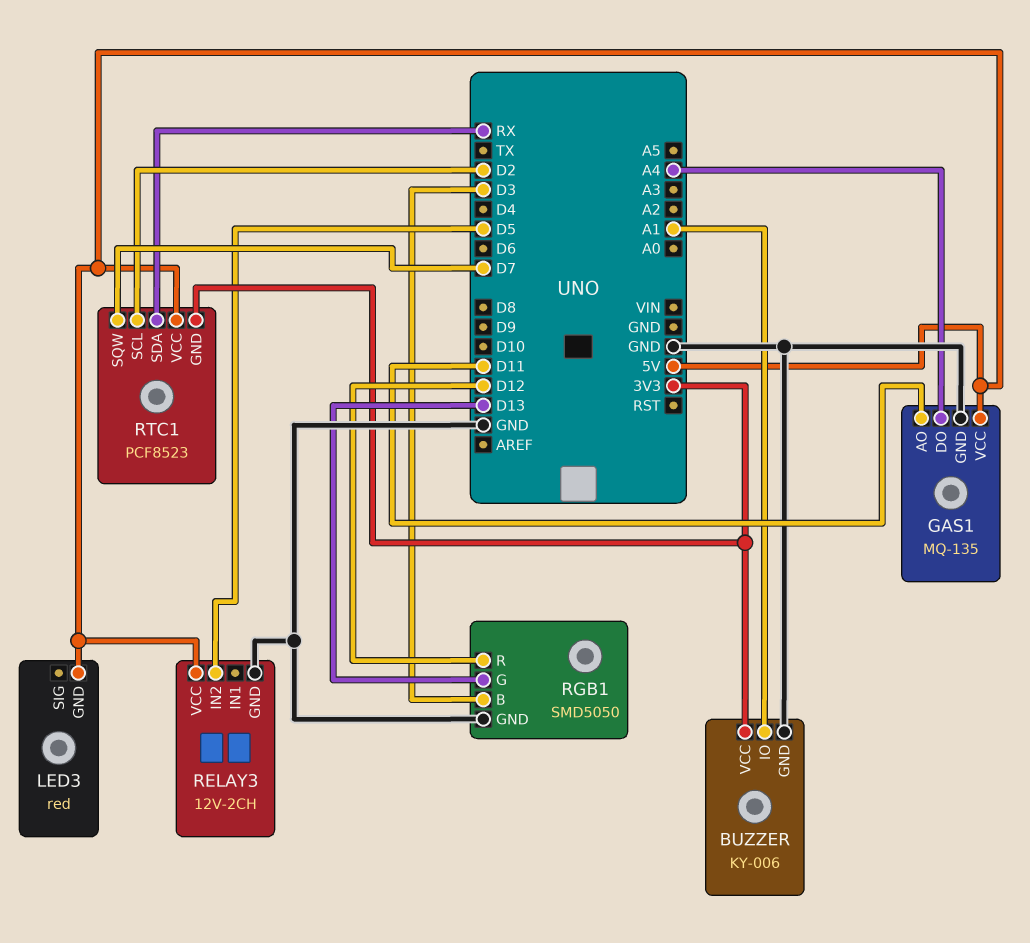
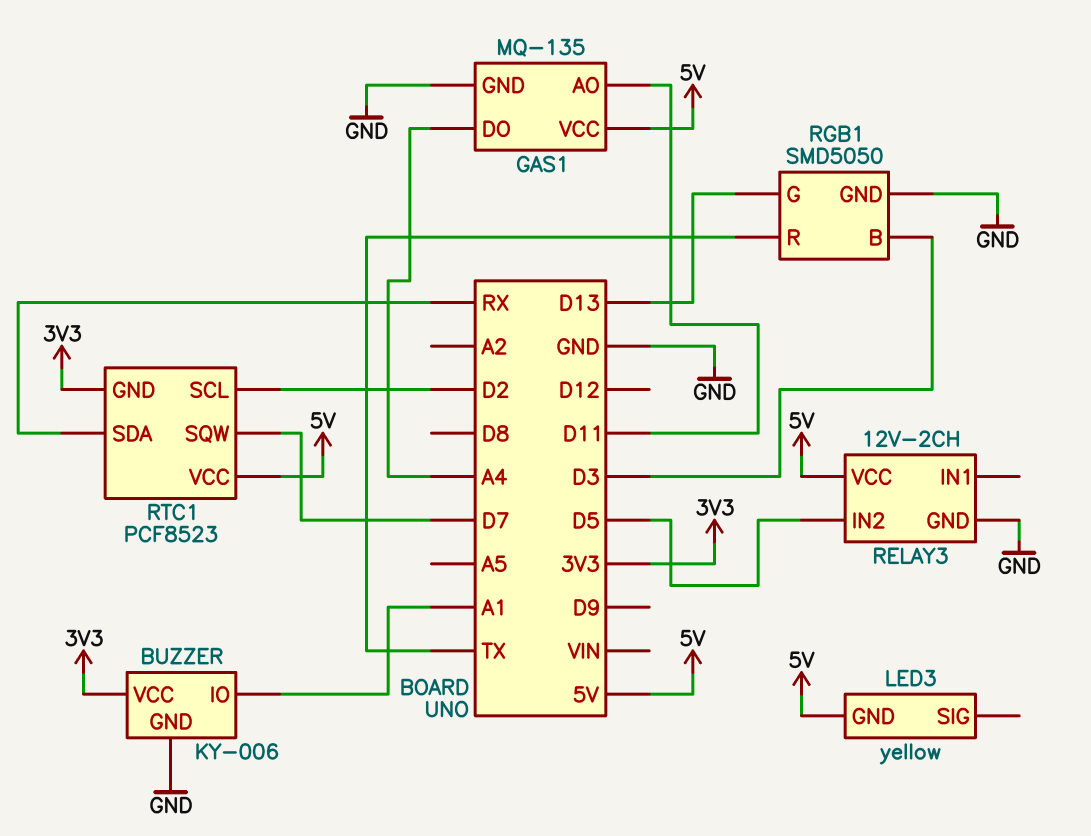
LED3: red -> yellow
RGB1 pin R: D12 -> TX

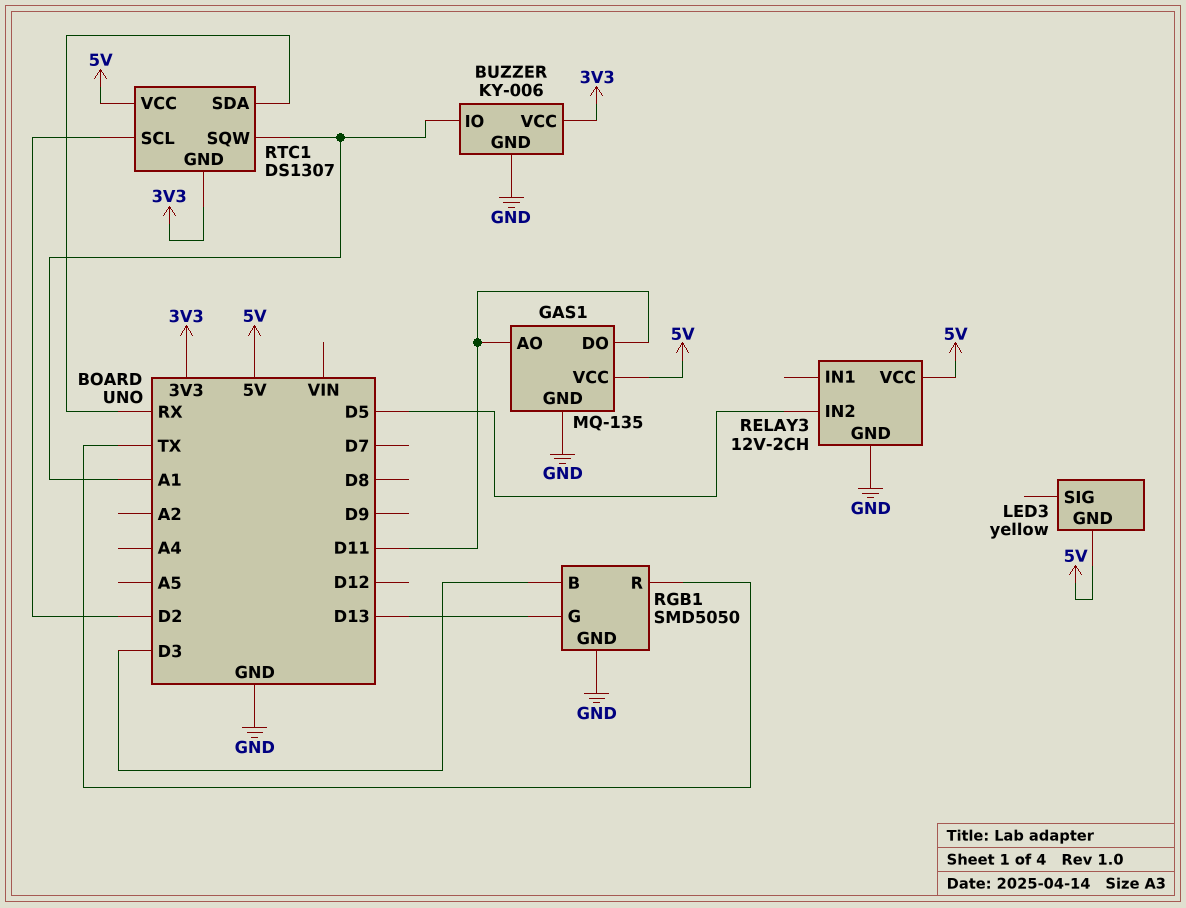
GAS1 pin DO: A4 -> D11
RTC1: PCF8523 -> DS1307
RTC1 pin SQW: D7 -> A1

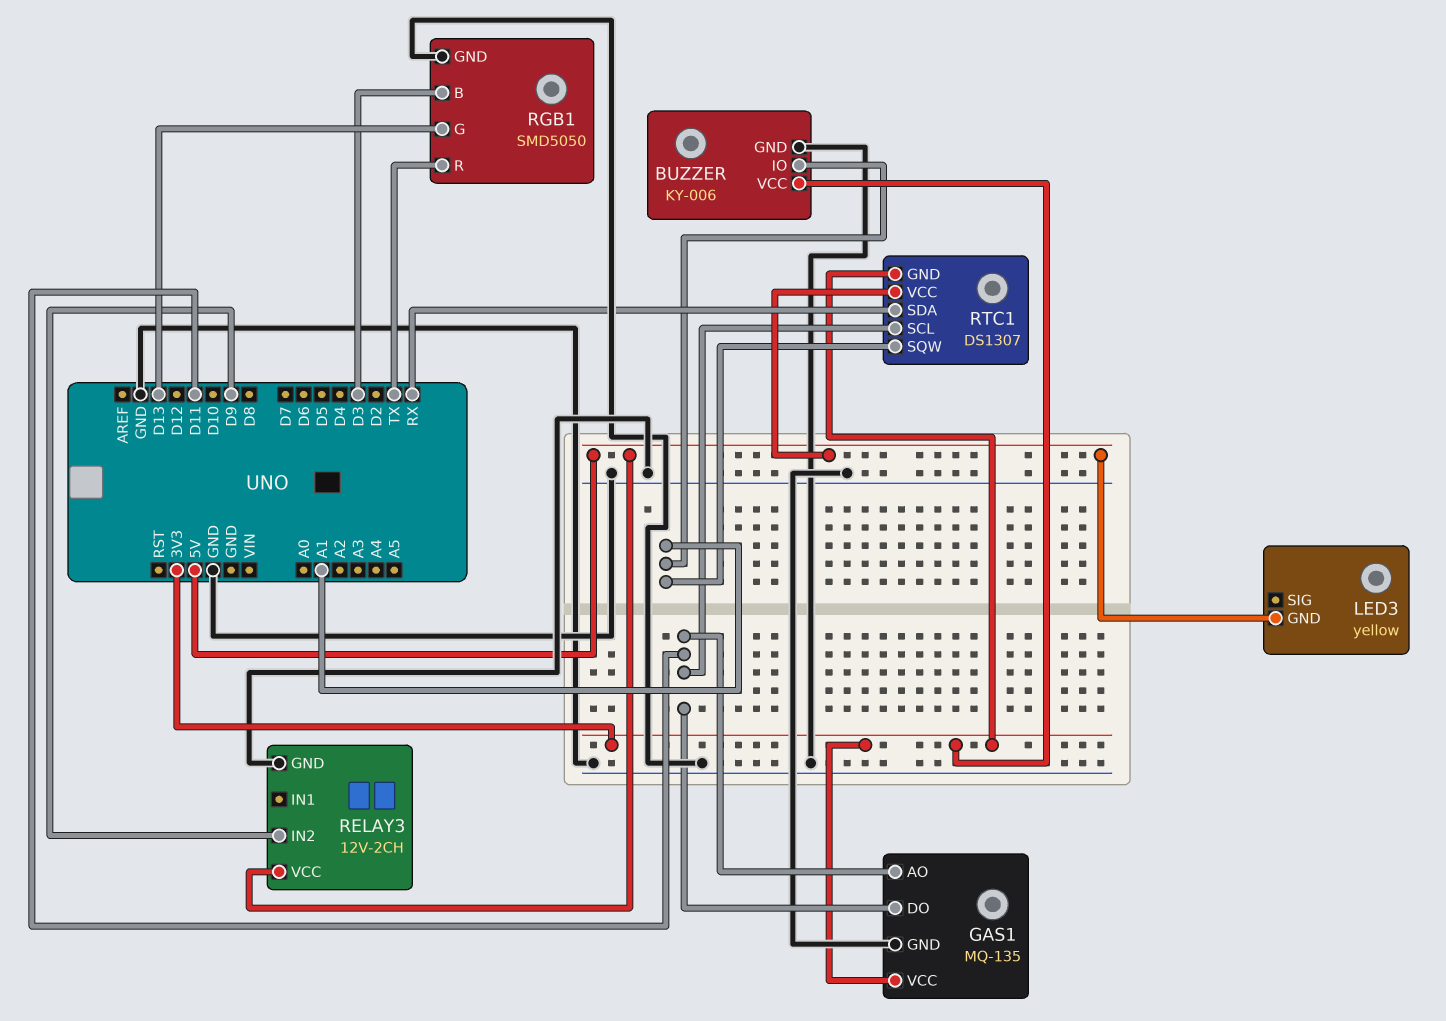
GAS1 pin VCC: 5V -> 3V3
RELAY3 pin IN2: D5 -> D9
RTC1 pin SCL: D2 -> D11

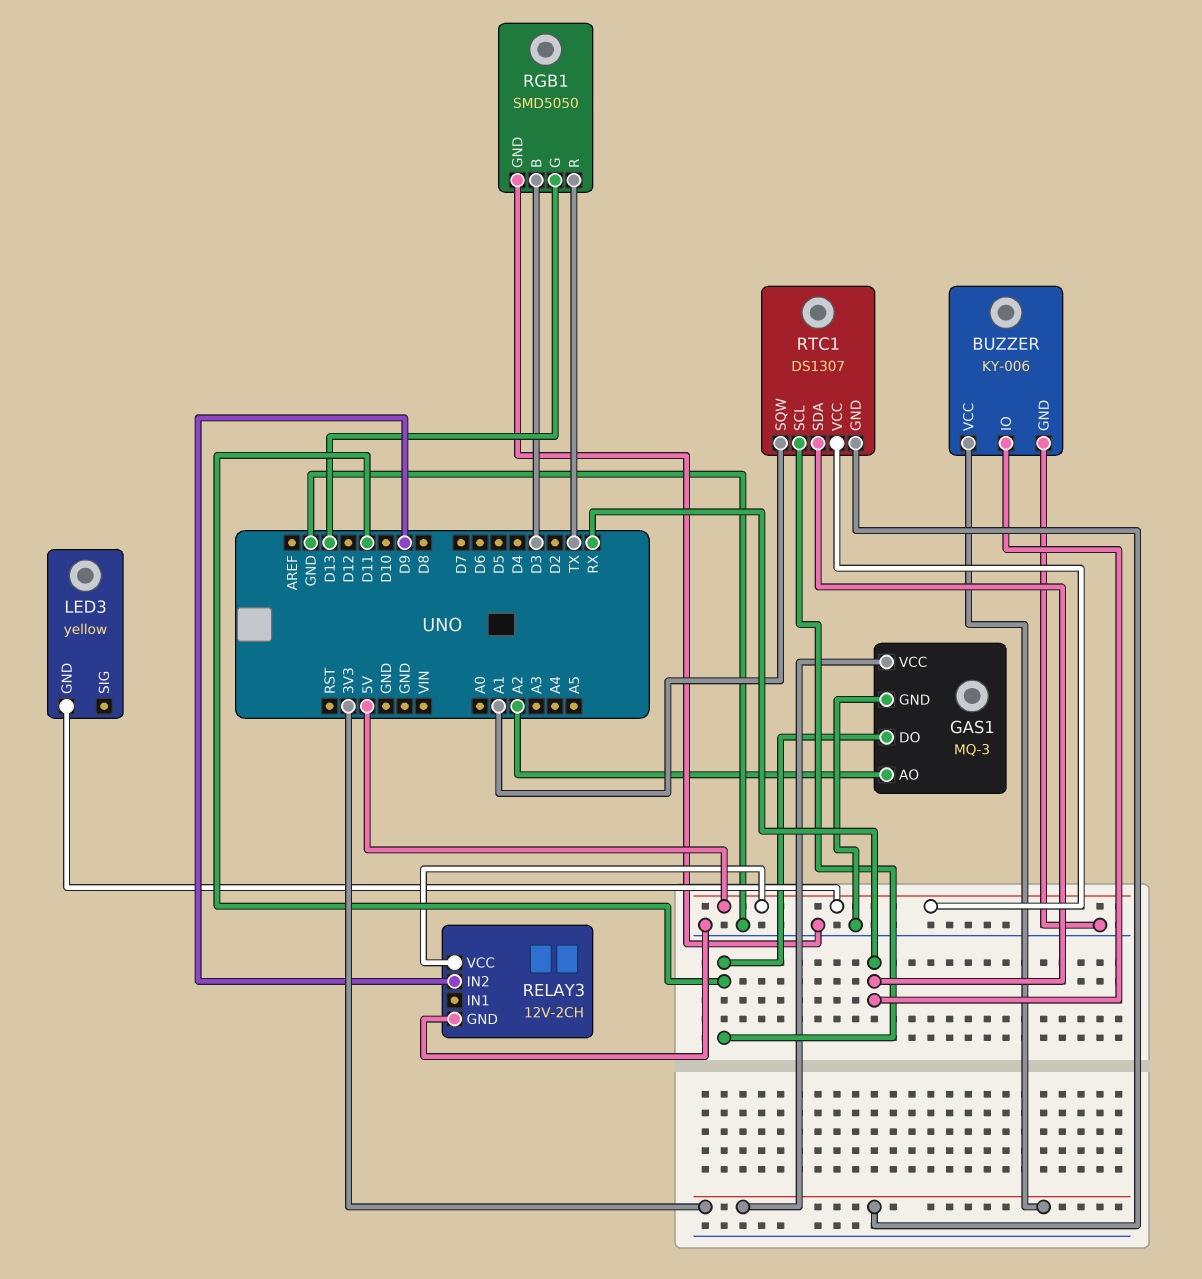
BUZZER pin IO: A1 -> RX
GAS1: MQ-135 -> MQ-3
GAS1 pin AO: D11 -> A2

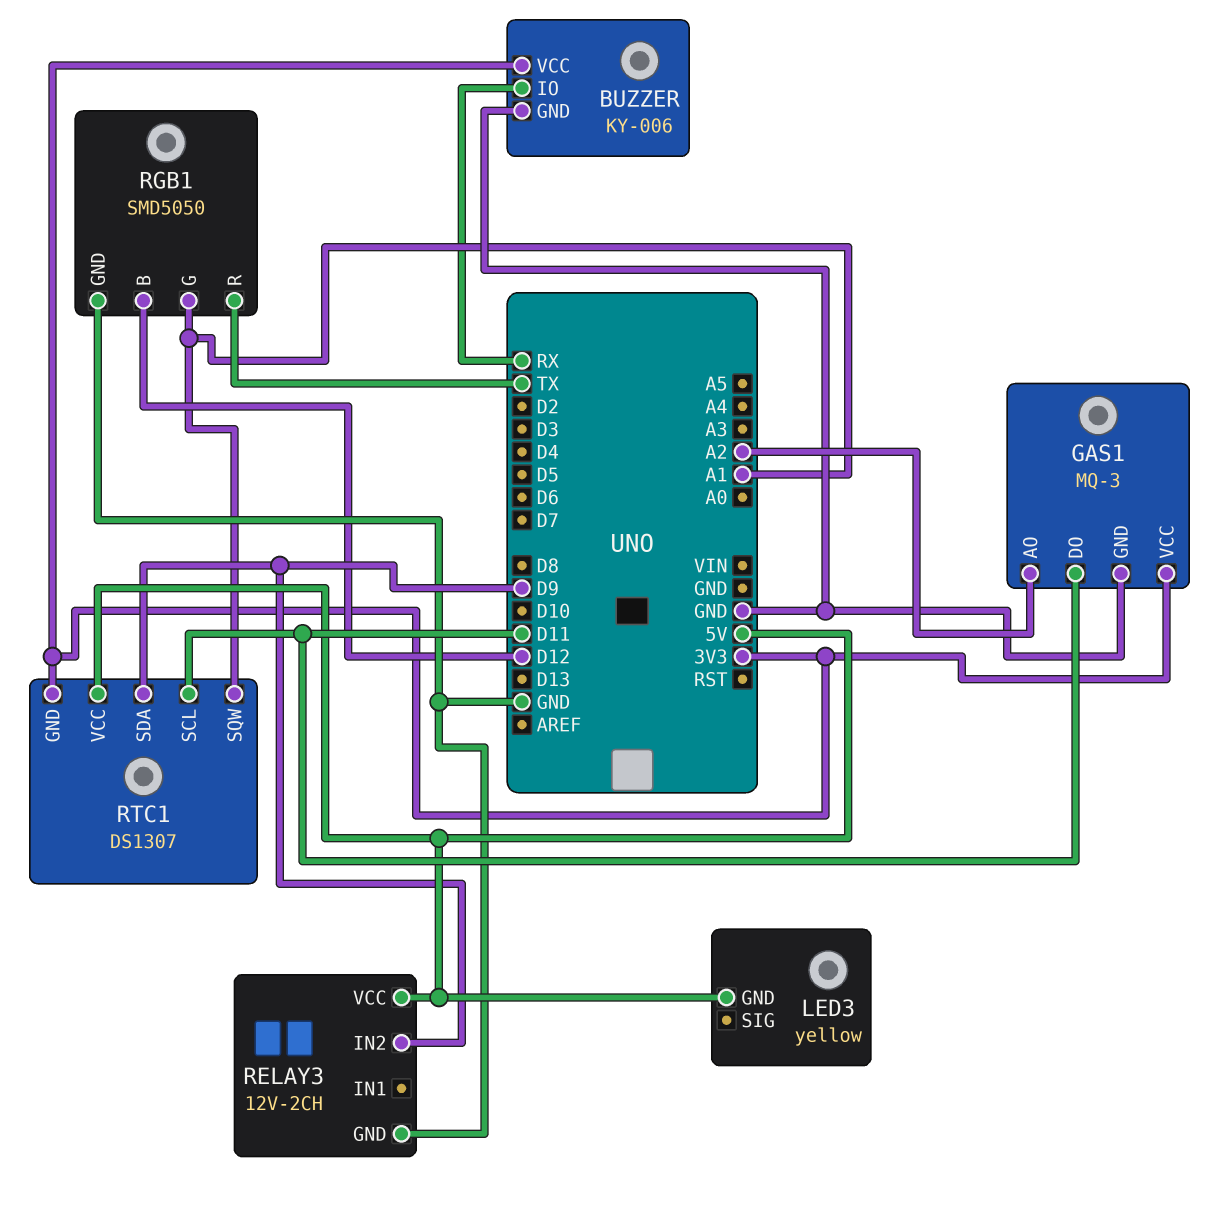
RGB1 pin B: D3 -> D12
RGB1 pin G: D13 -> A1
RTC1 pin SDA: RX -> D9

